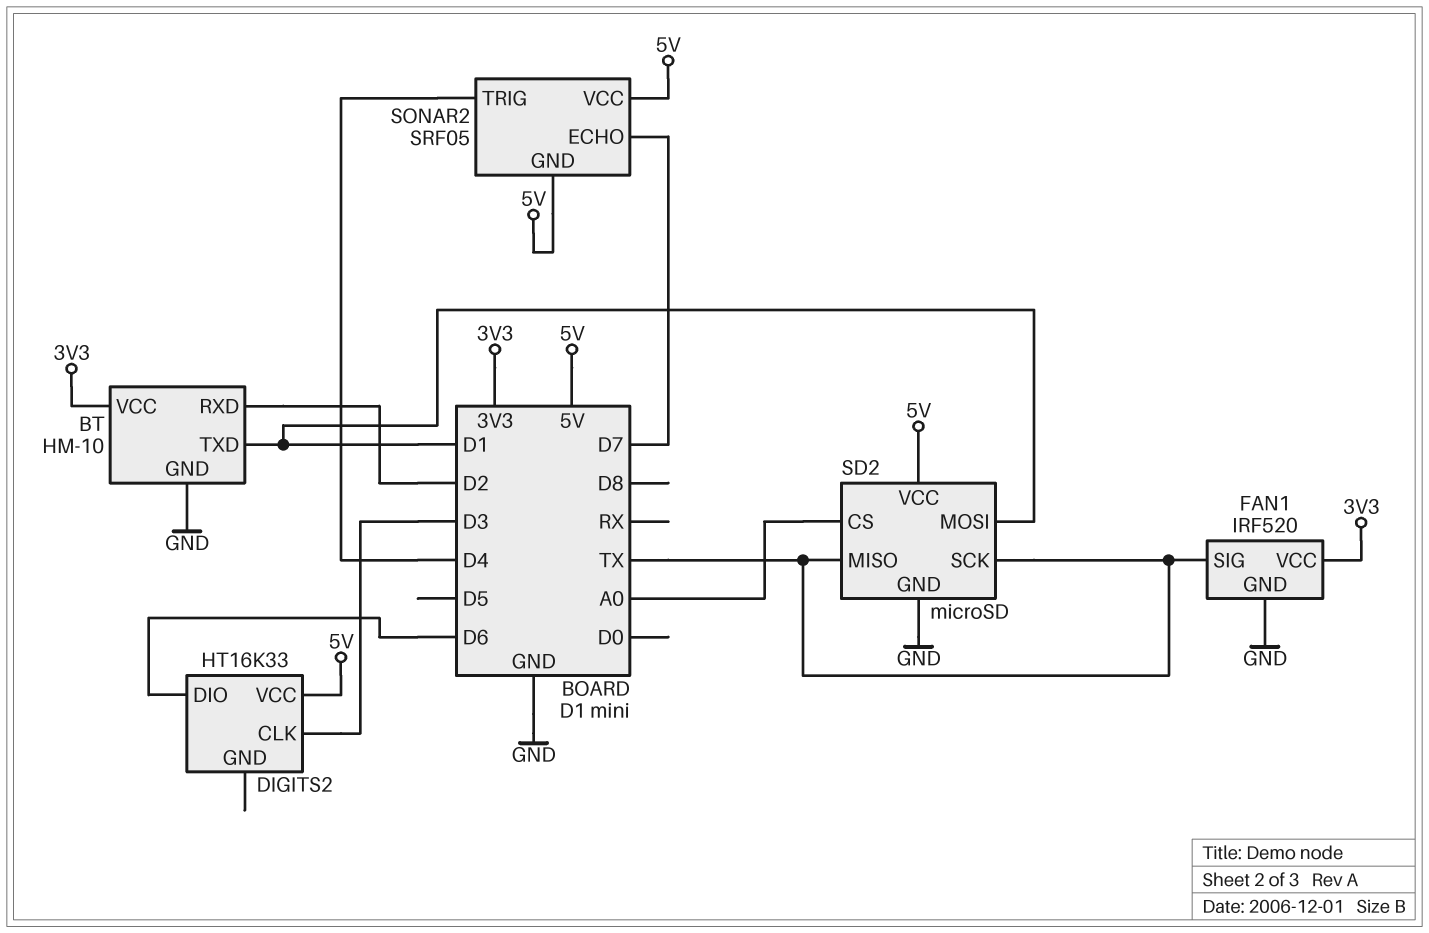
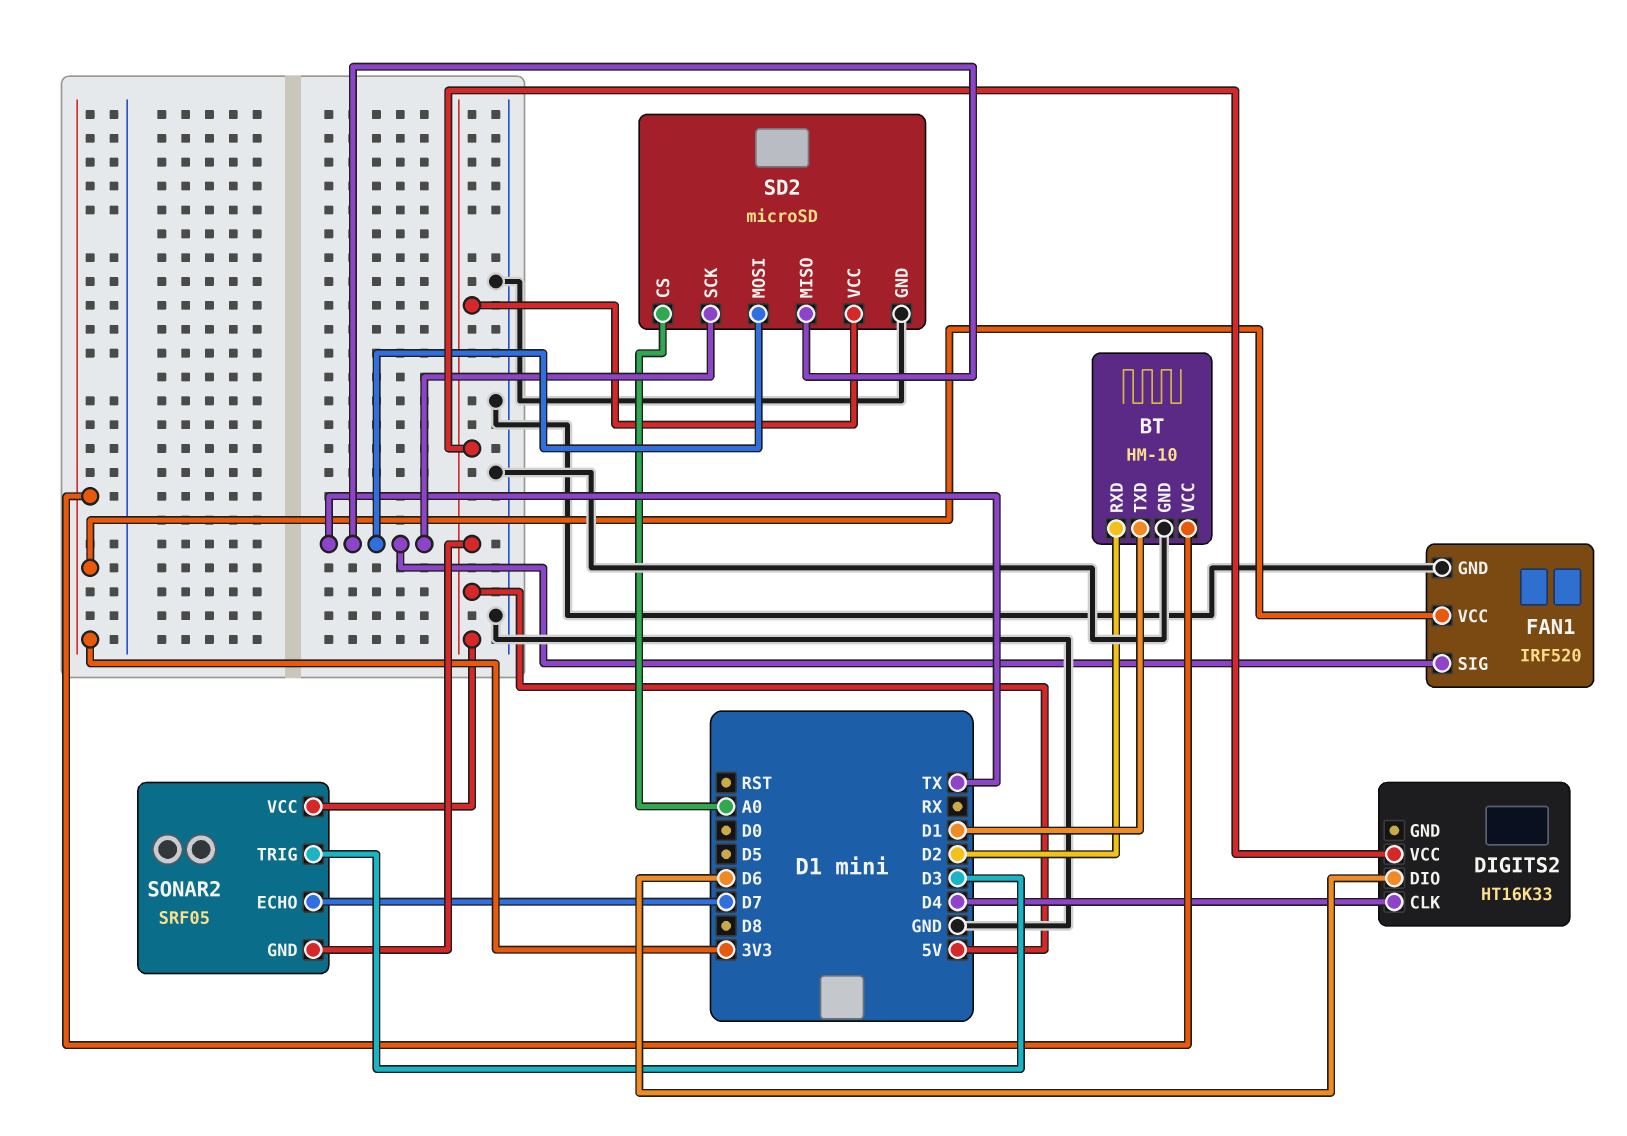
DIGITS2 pin CLK: D3 -> D4
SD2 pin MOSI: D1 -> TX
SONAR2 pin TRIG: D4 -> D3

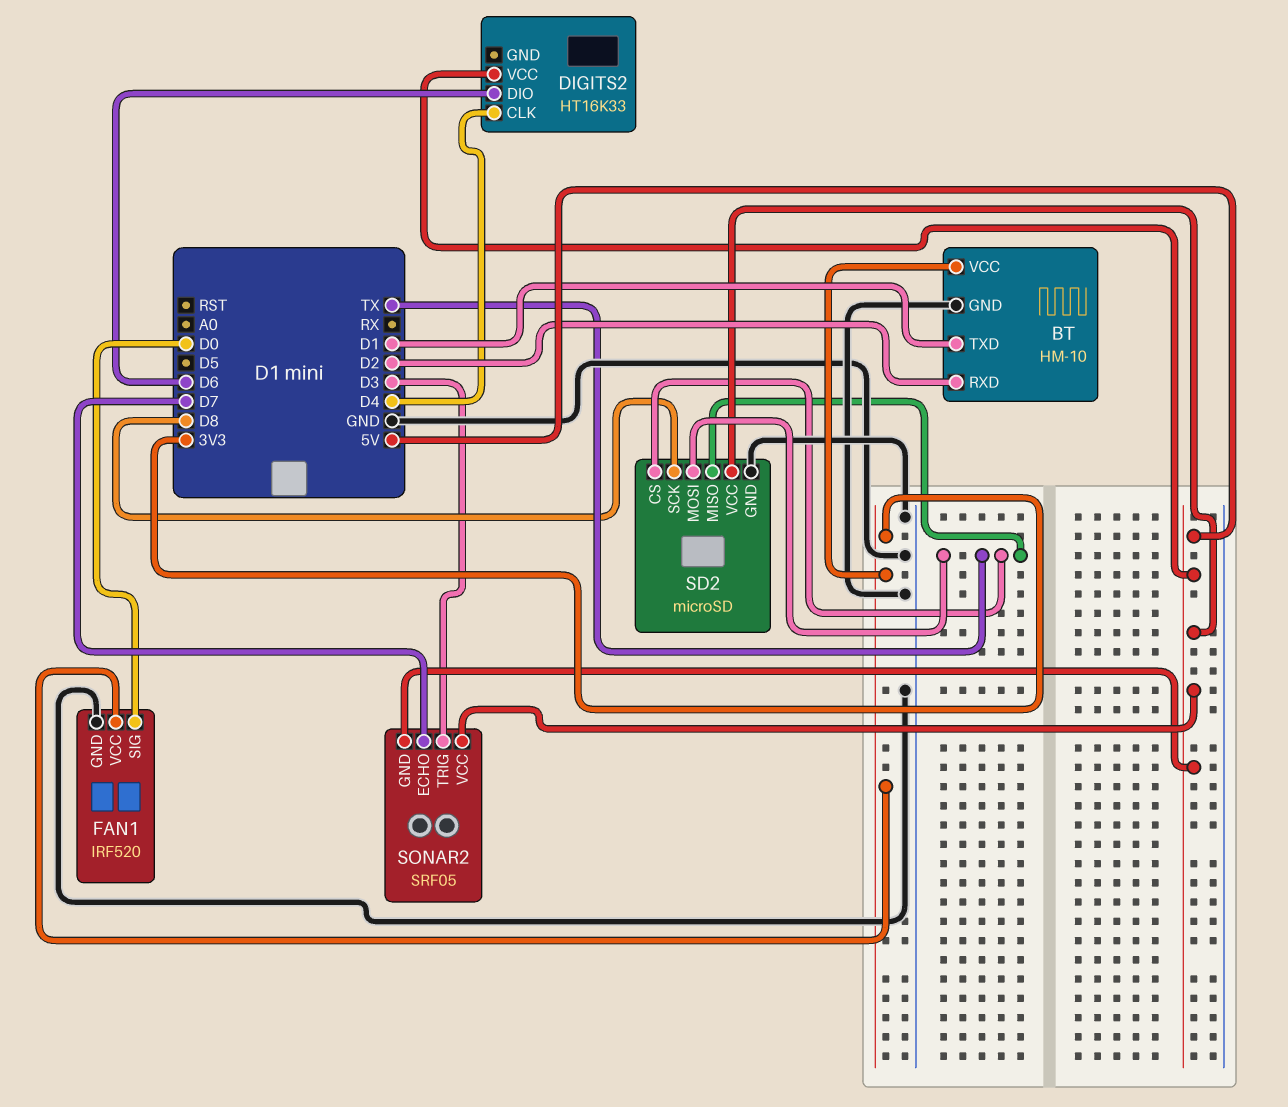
FAN1 pin SIG: TX -> D0
SD2 pin CS: A0 -> TX
SD2 pin SCK: TX -> D8

